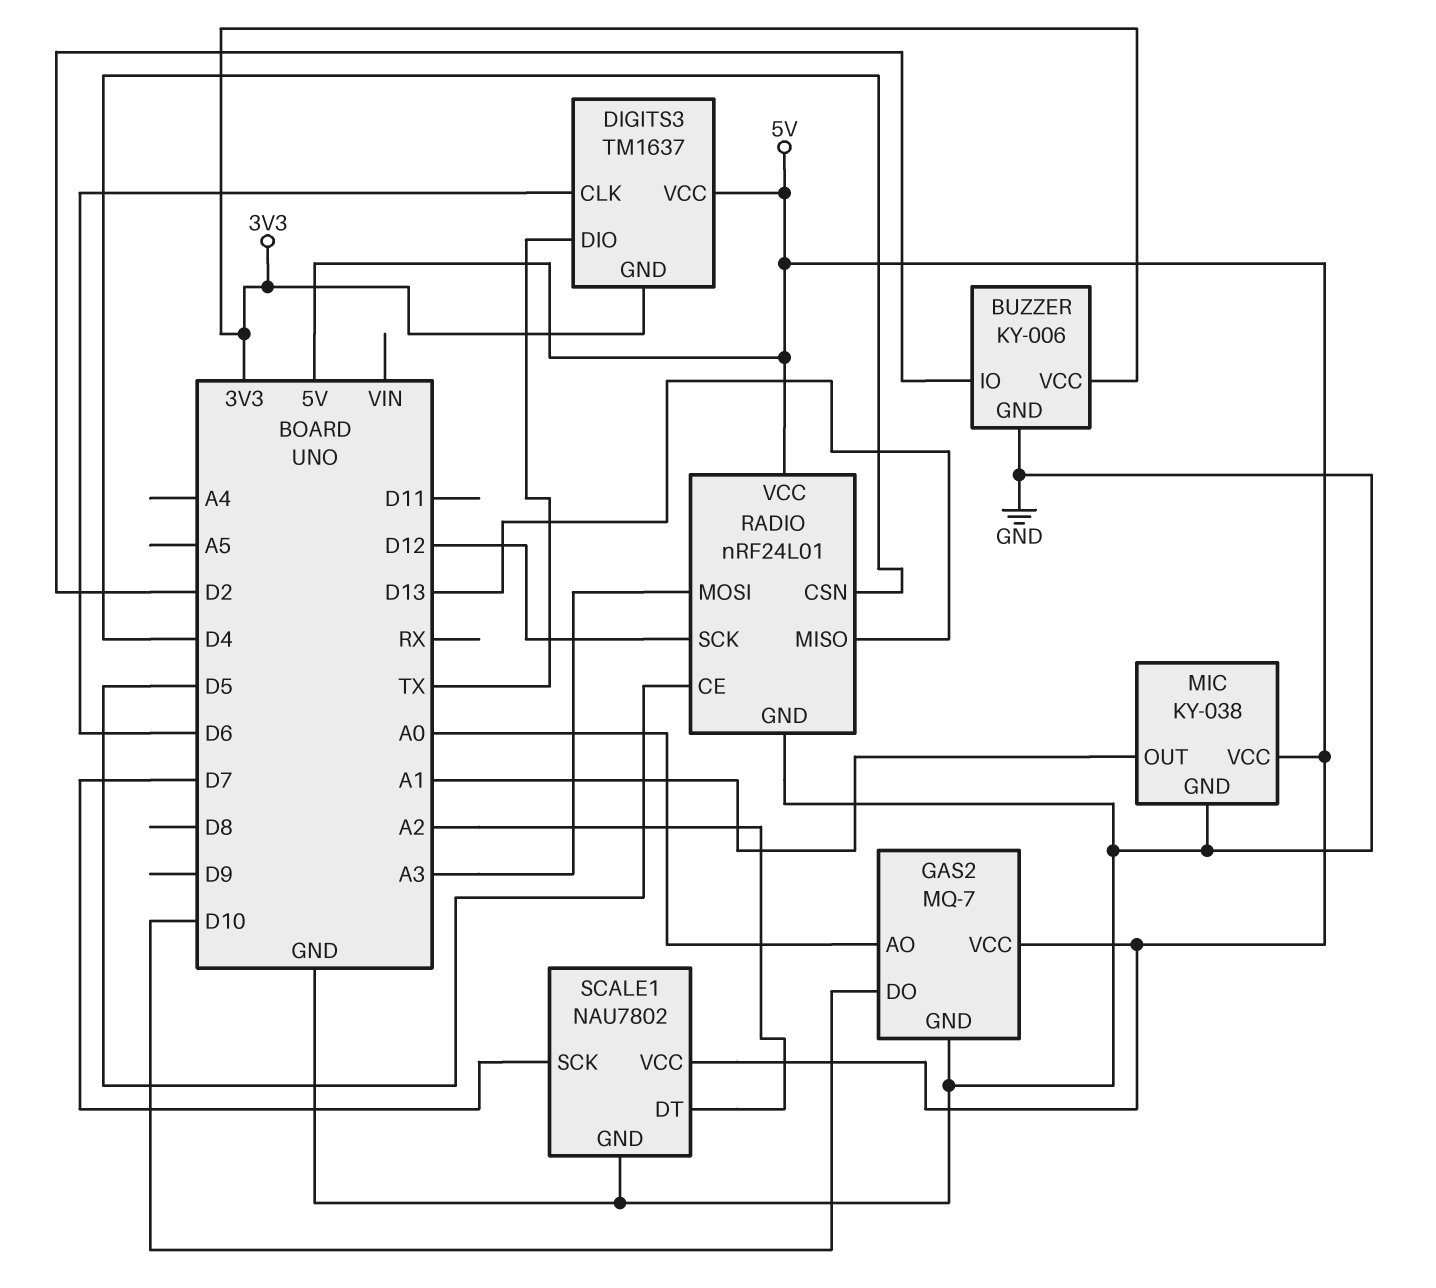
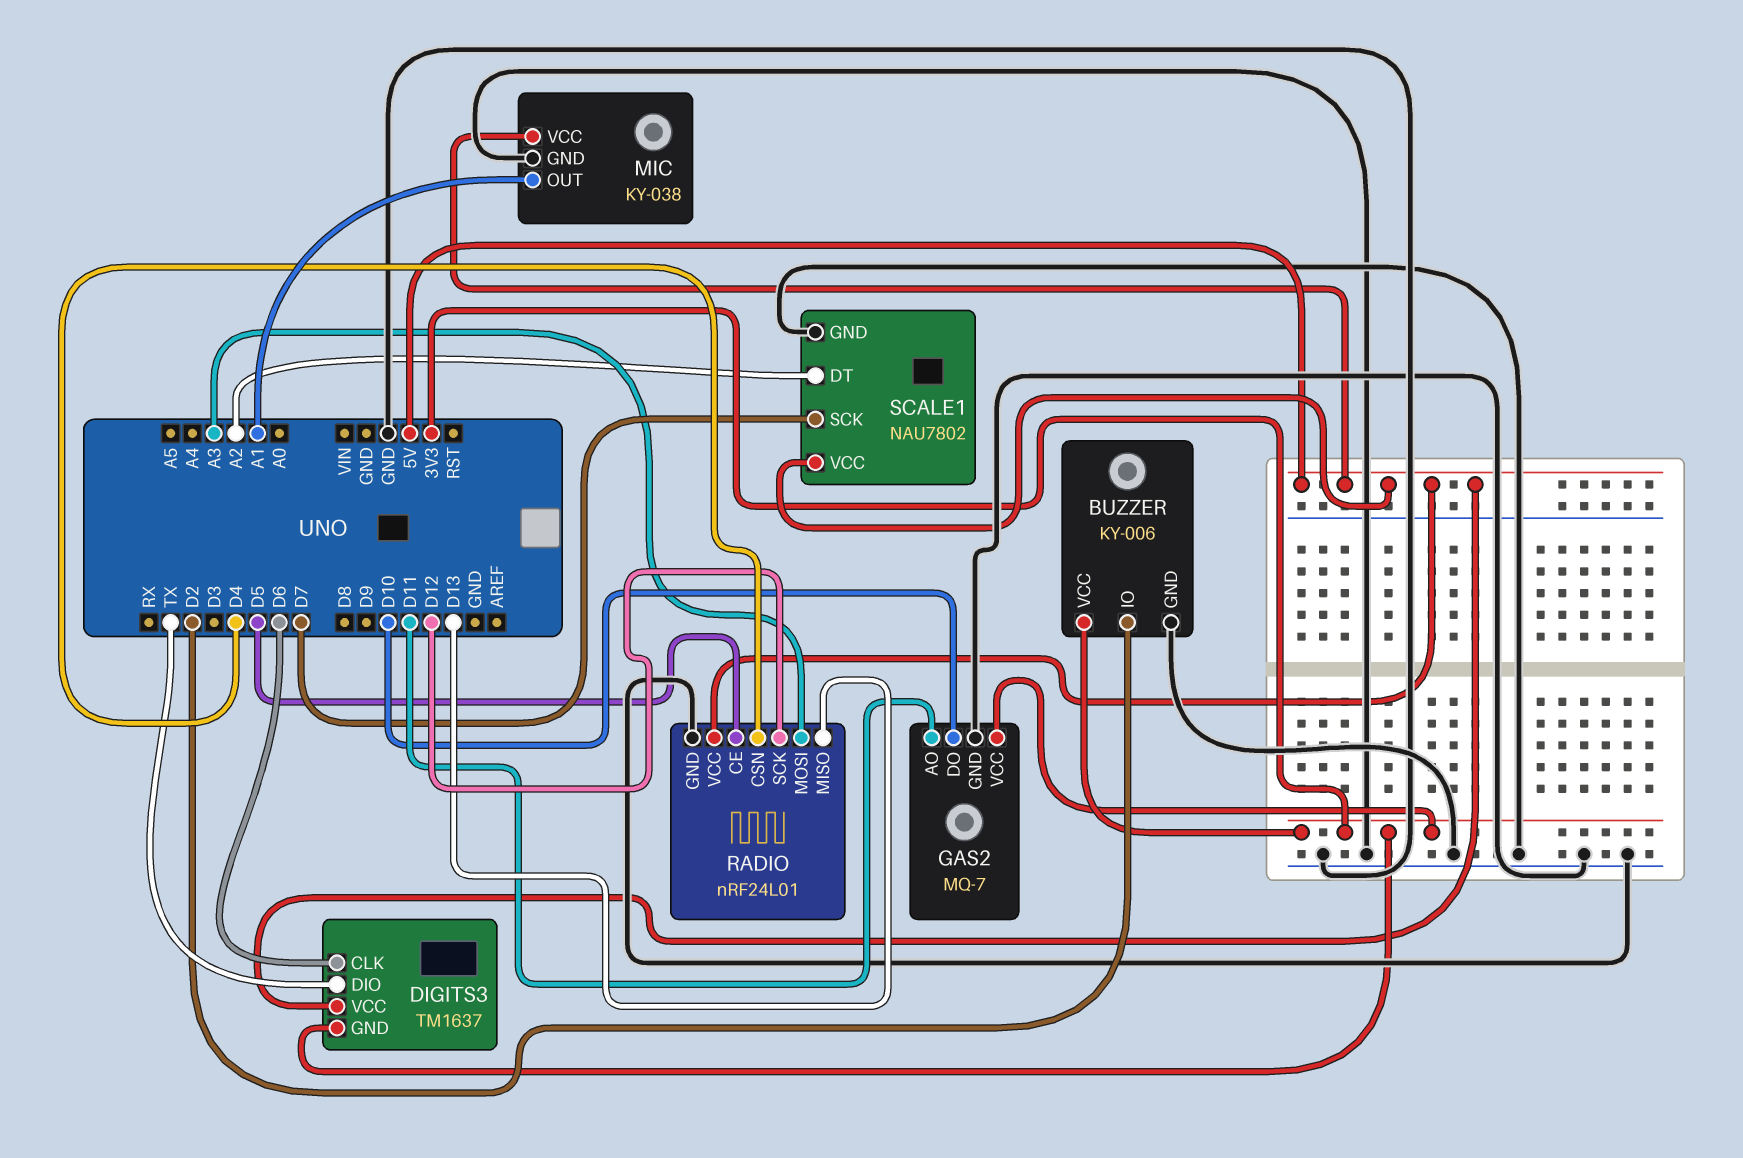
GAS2 pin AO: A0 -> D11
GAS2 pin VCC: 5V -> 3V3

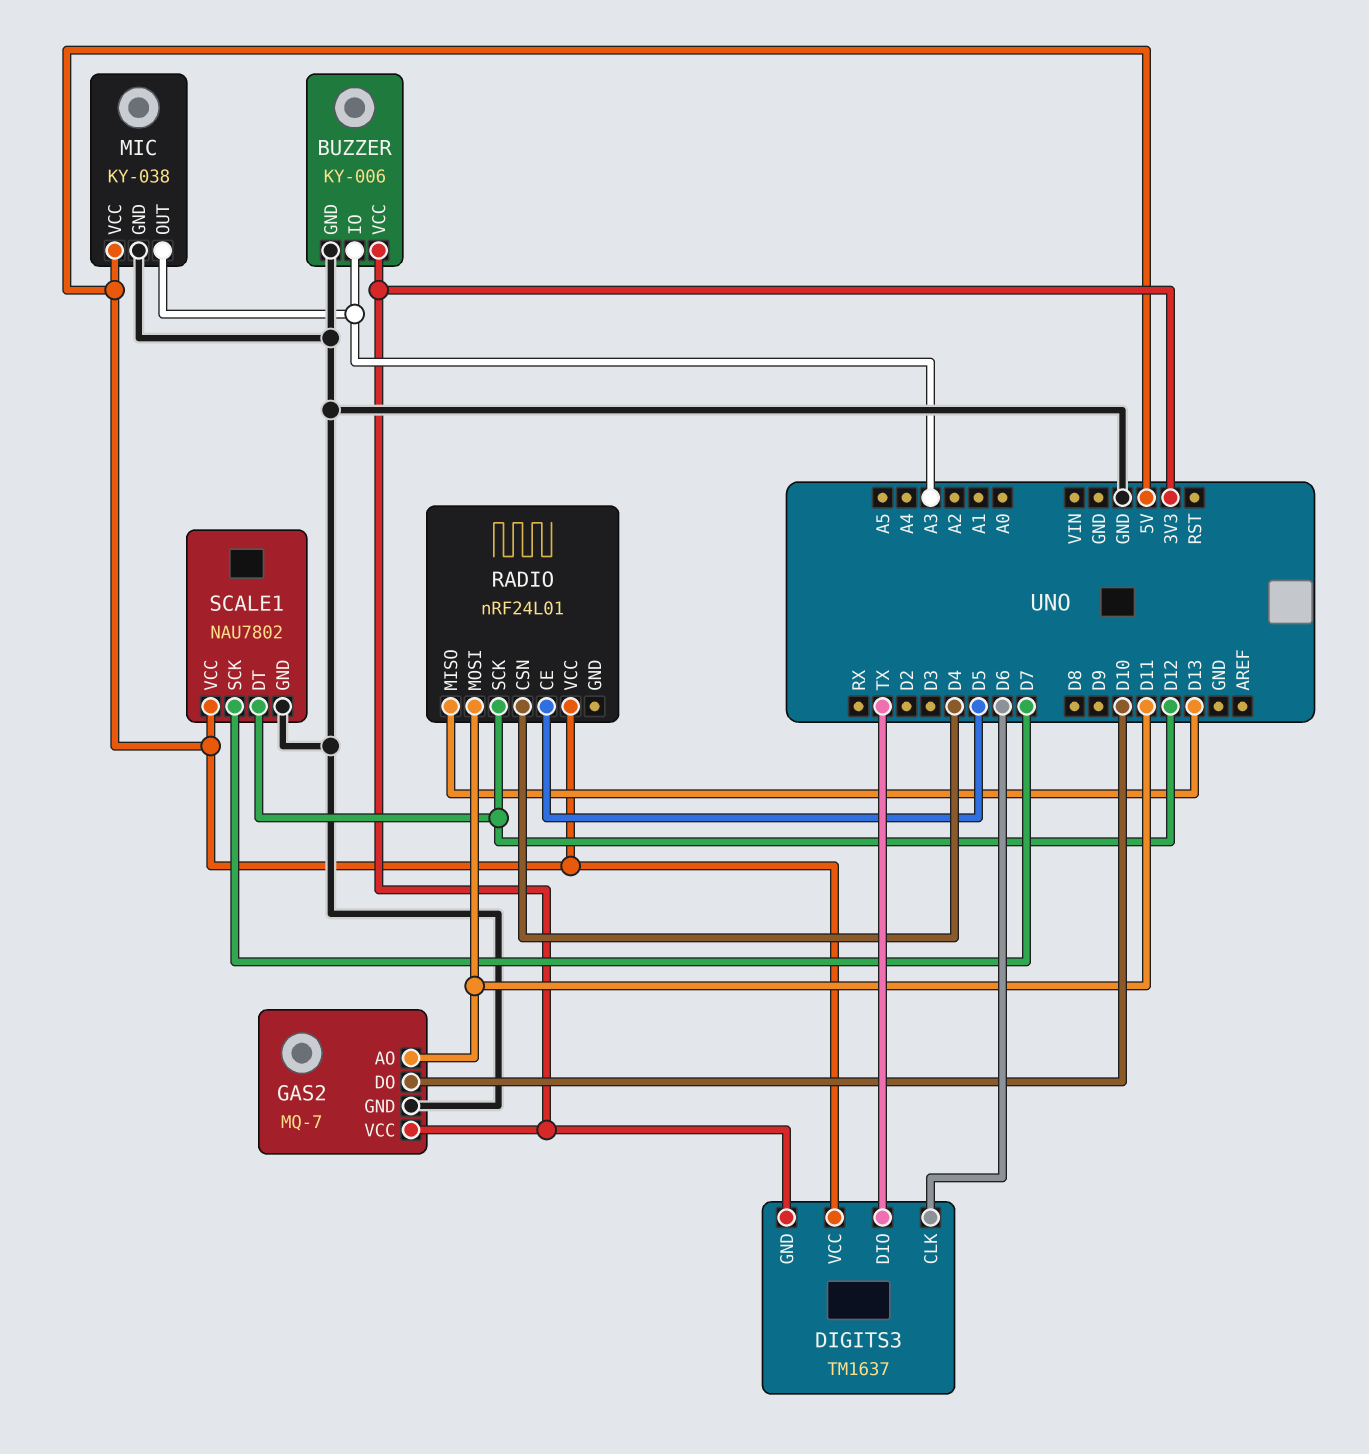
BUZZER pin IO: D2 -> A3
MIC pin OUT: A1 -> A3
RADIO pin GND: GND -> none
RADIO pin MOSI: A3 -> D11
SCALE1 pin DT: A2 -> D12

